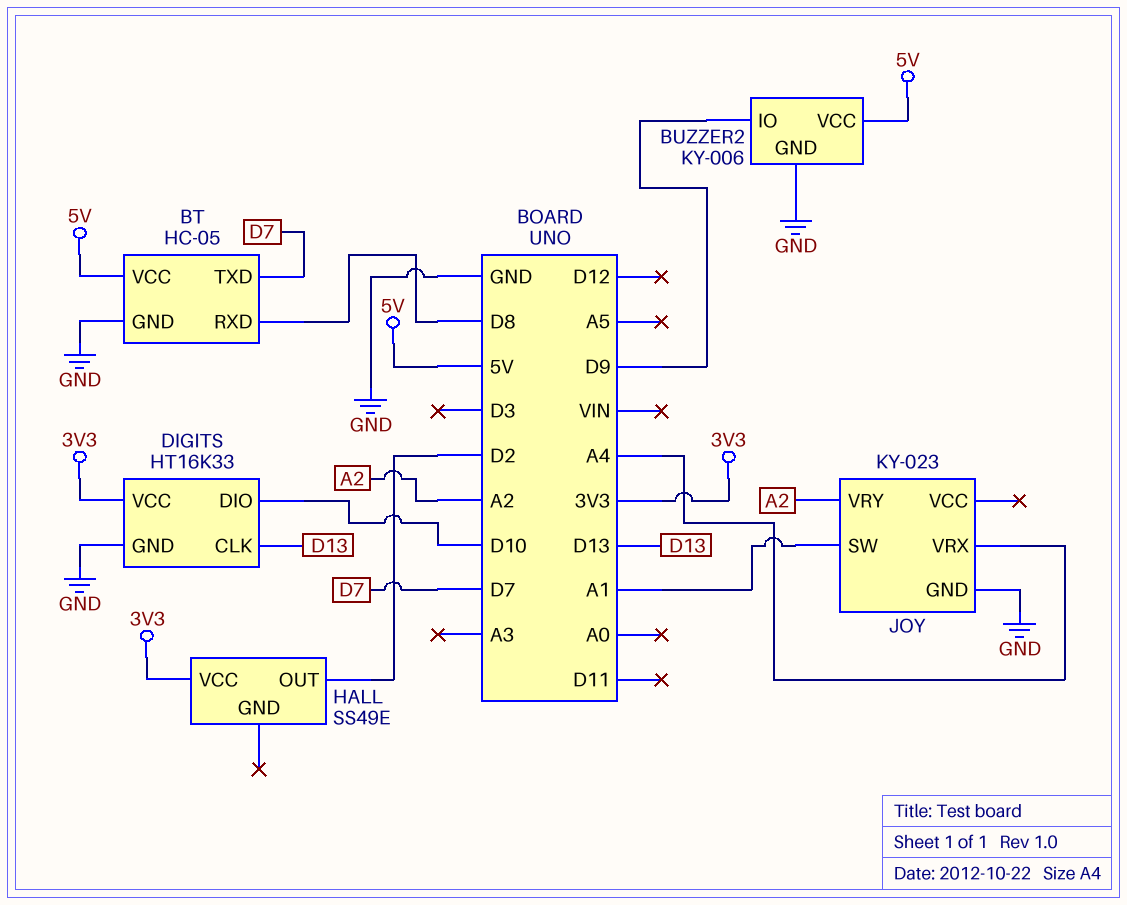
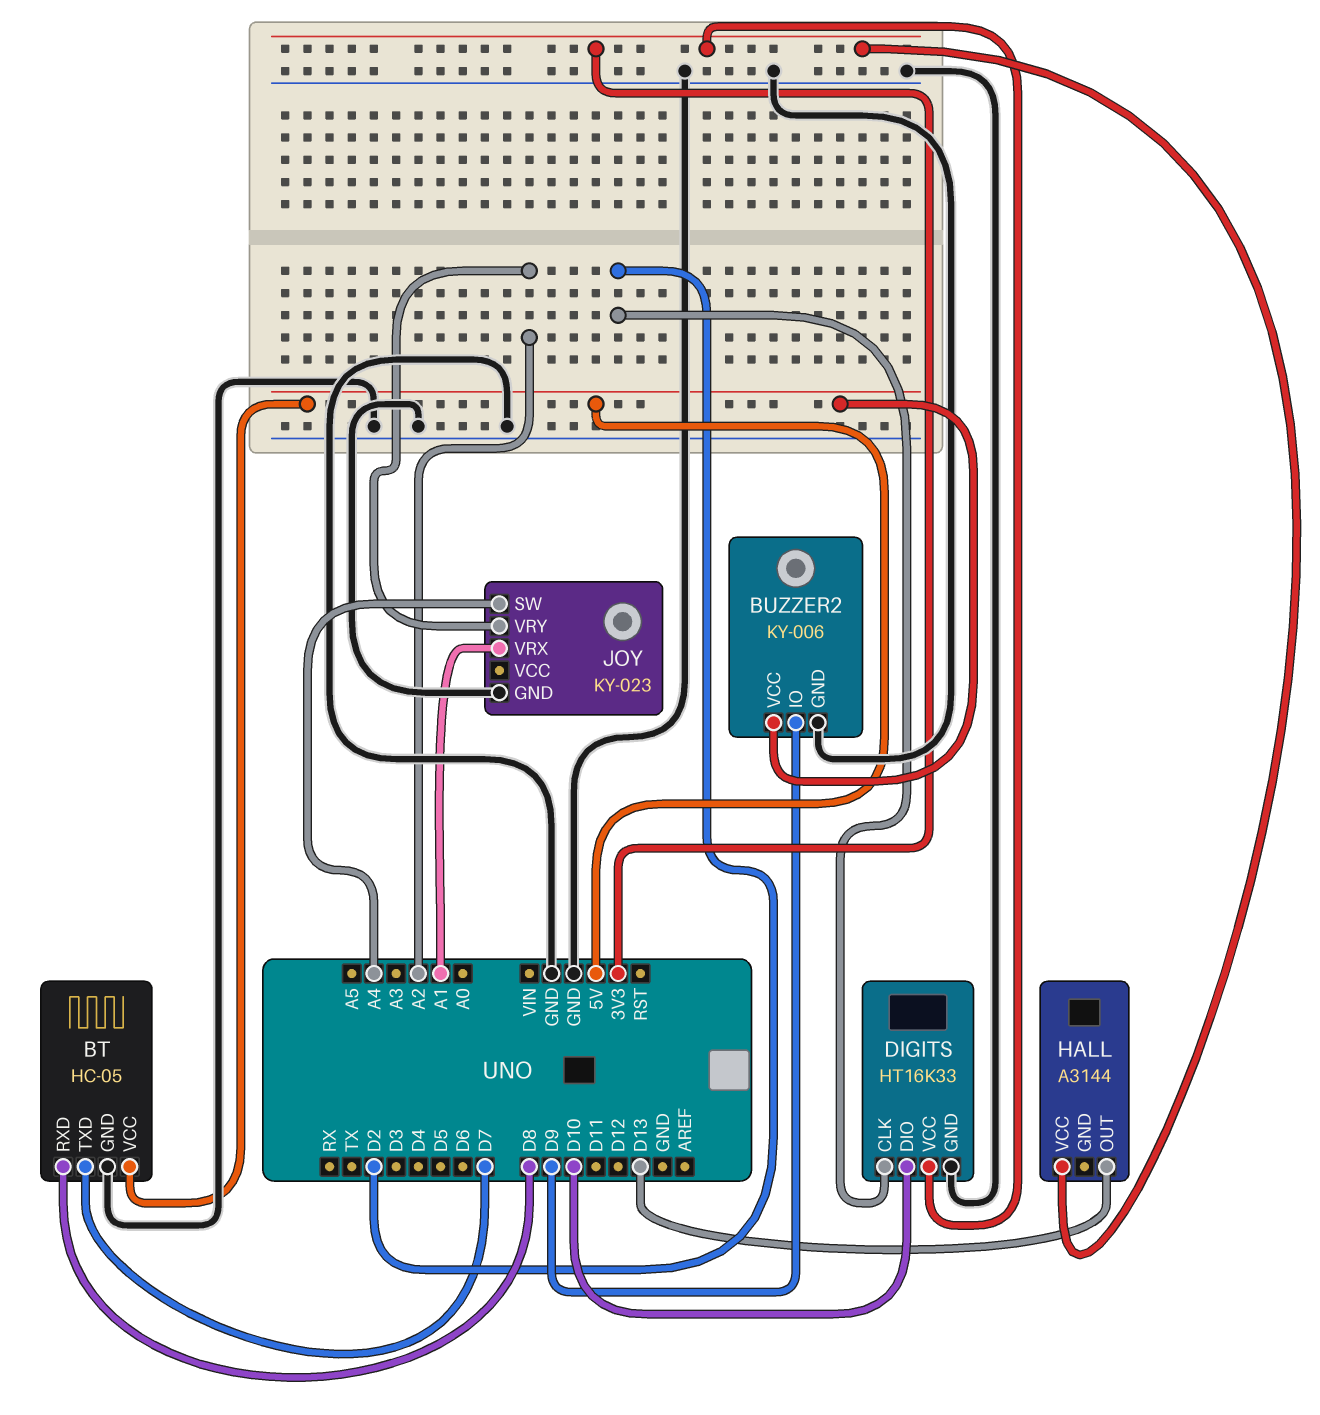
DIGITS pin CLK: D13 -> D2
HALL: SS49E -> A3144
HALL pin OUT: D2 -> D13
JOY pin SW: A1 -> A4
JOY pin VRX: A4 -> A1

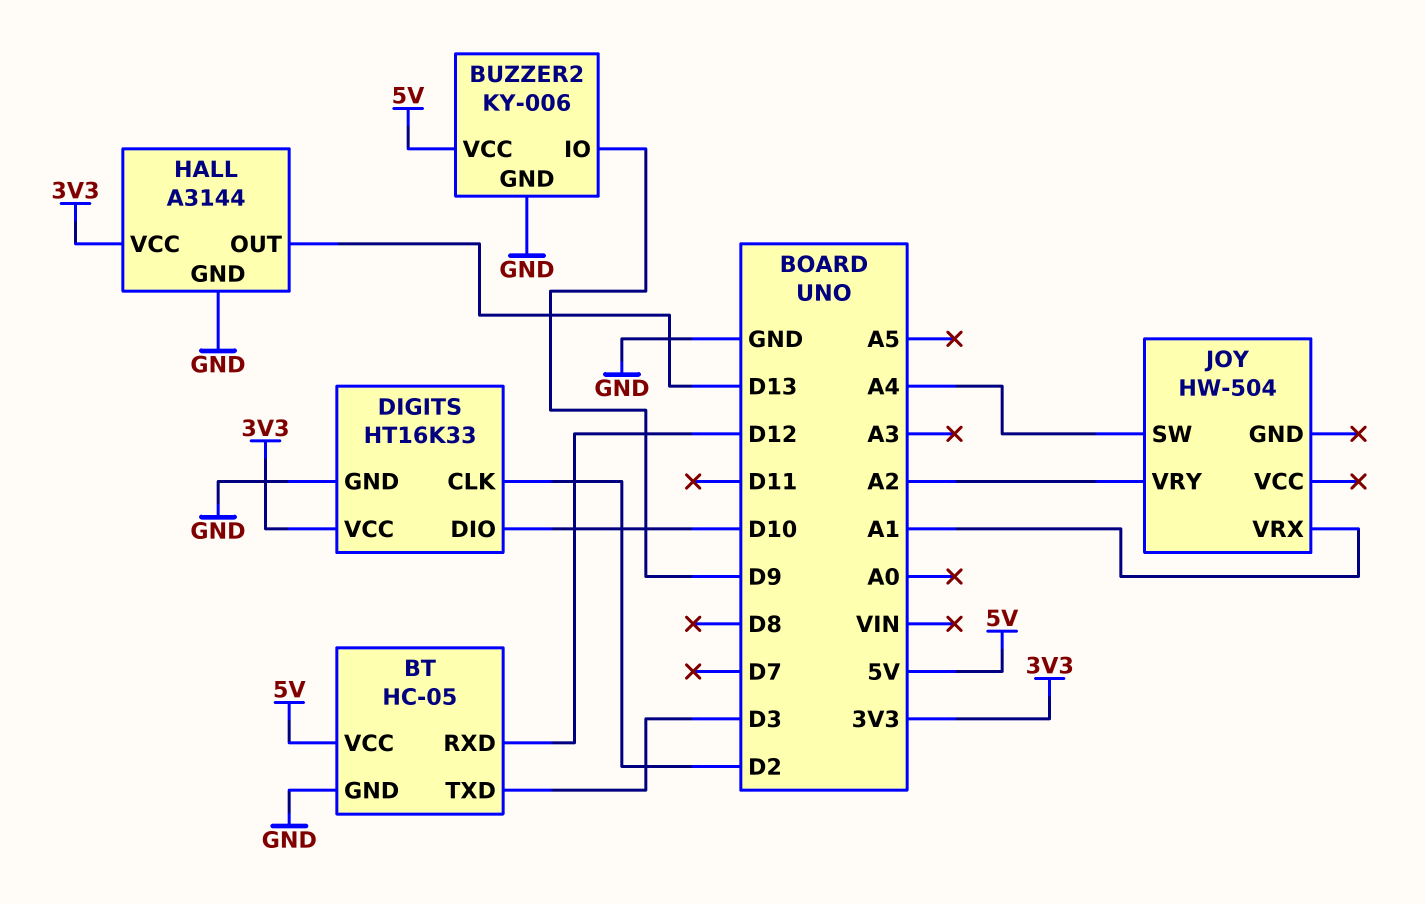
BT pin RXD: D8 -> D12
BT pin TXD: D7 -> D3
HALL pin GND: none -> GND
JOY: KY-023 -> HW-504
JOY pin GND: GND -> none

